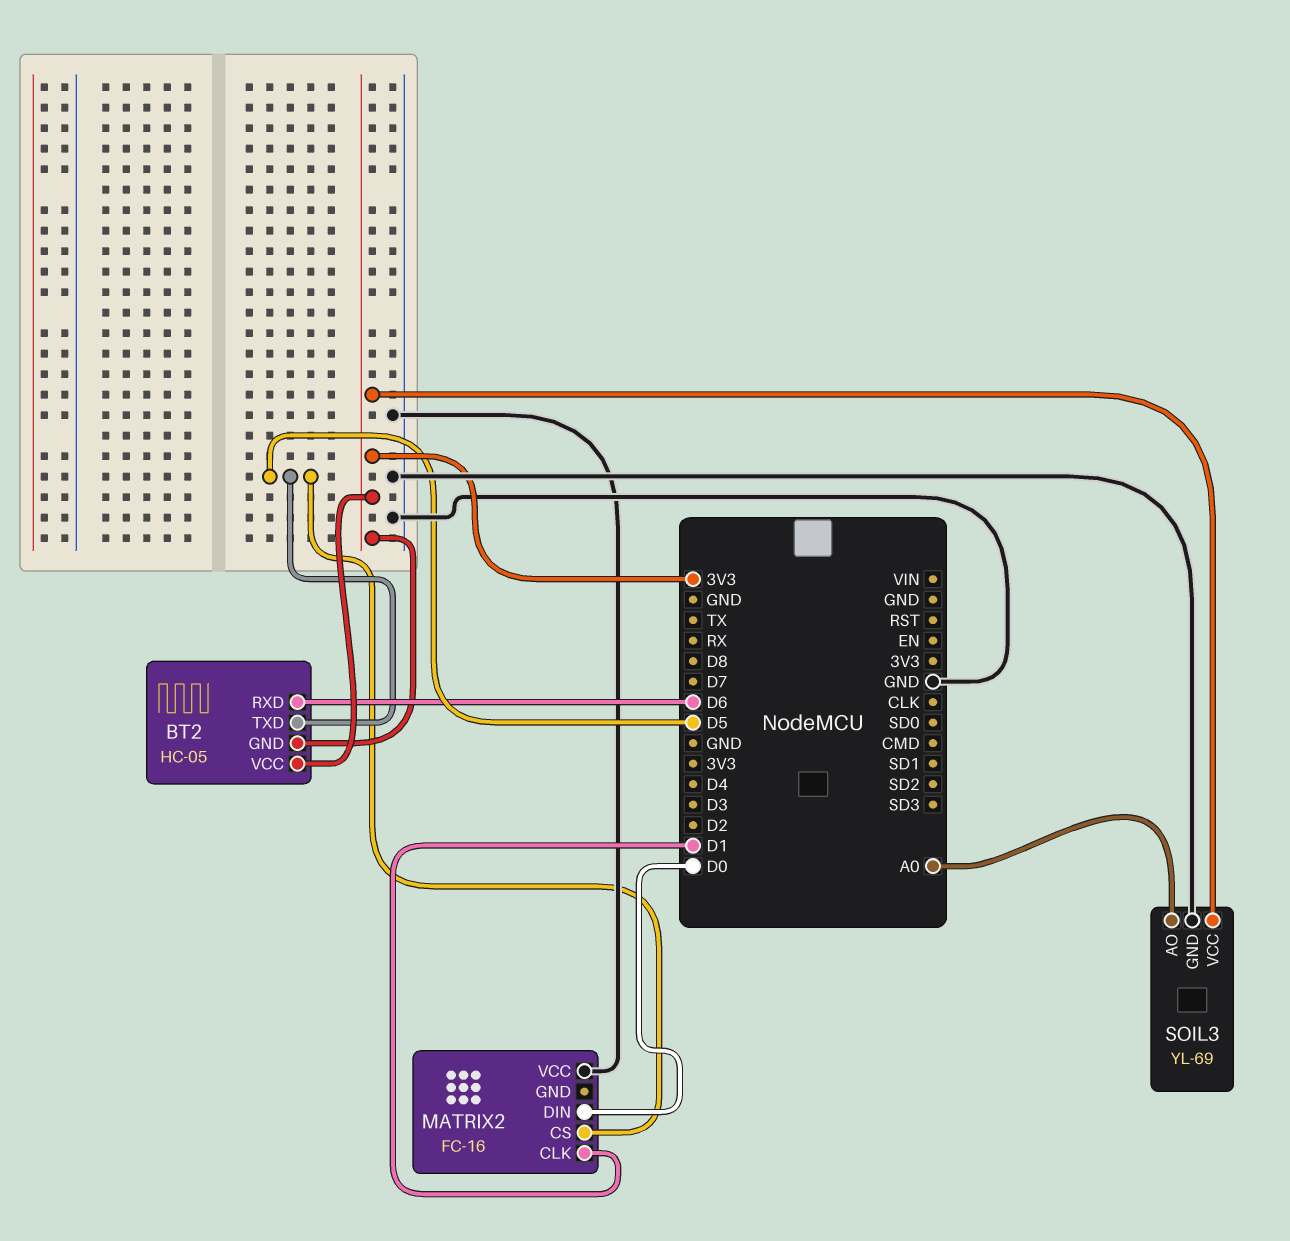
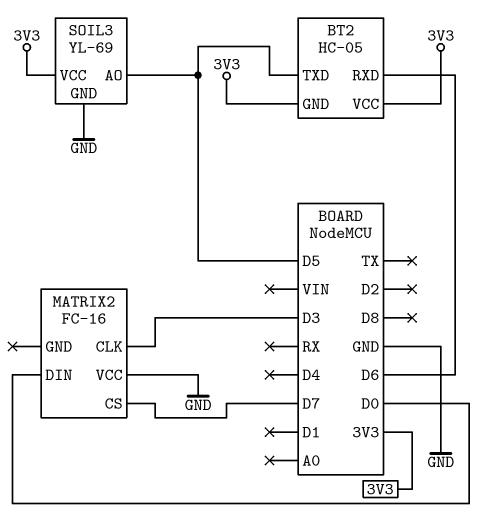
MATRIX2 pin CLK: D1 -> D3
MATRIX2 pin CS: D5 -> D7
SOIL3 pin AO: A0 -> D5

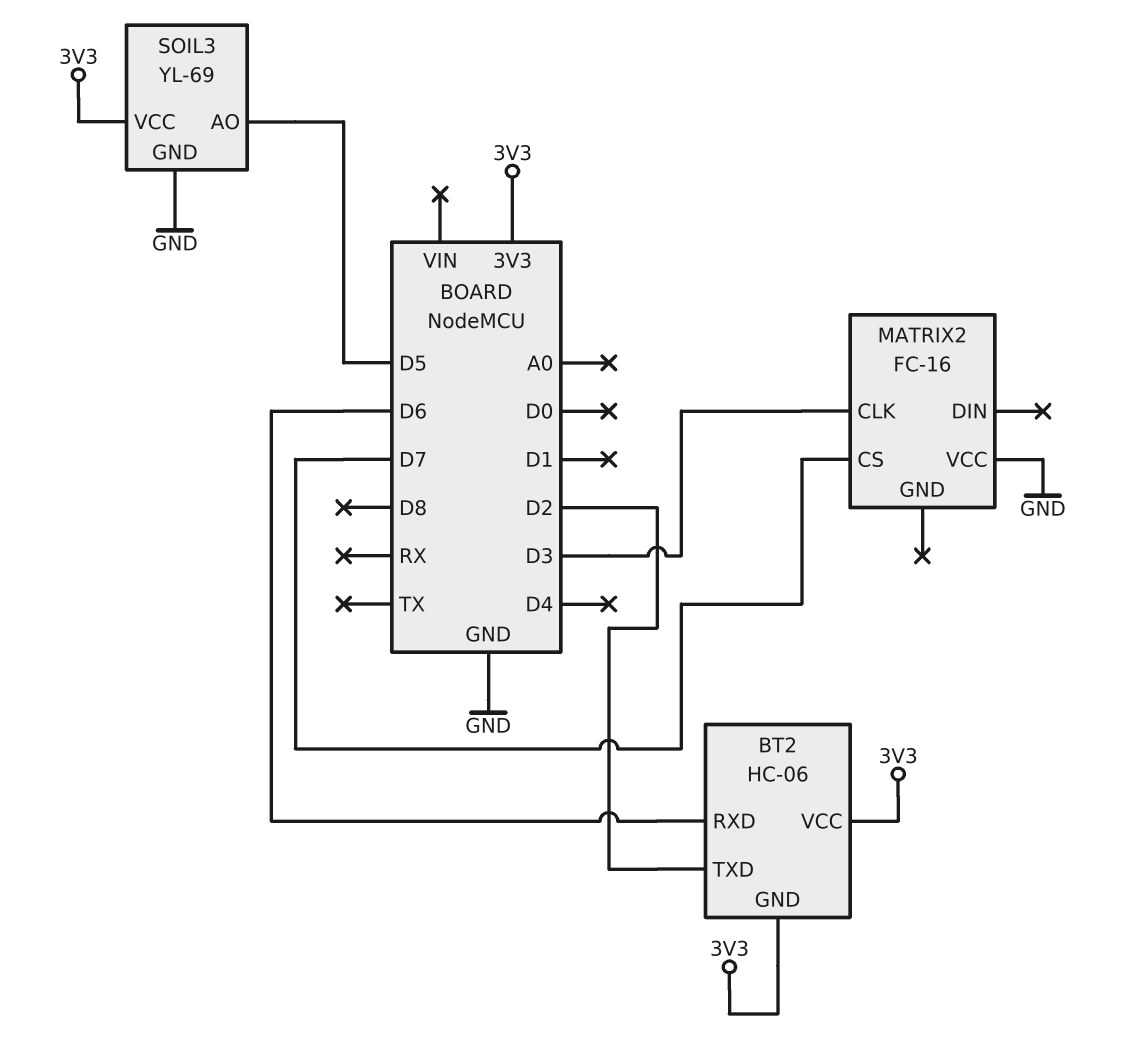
BT2: HC-05 -> HC-06
BT2 pin TXD: D5 -> D2
MATRIX2 pin DIN: D0 -> none

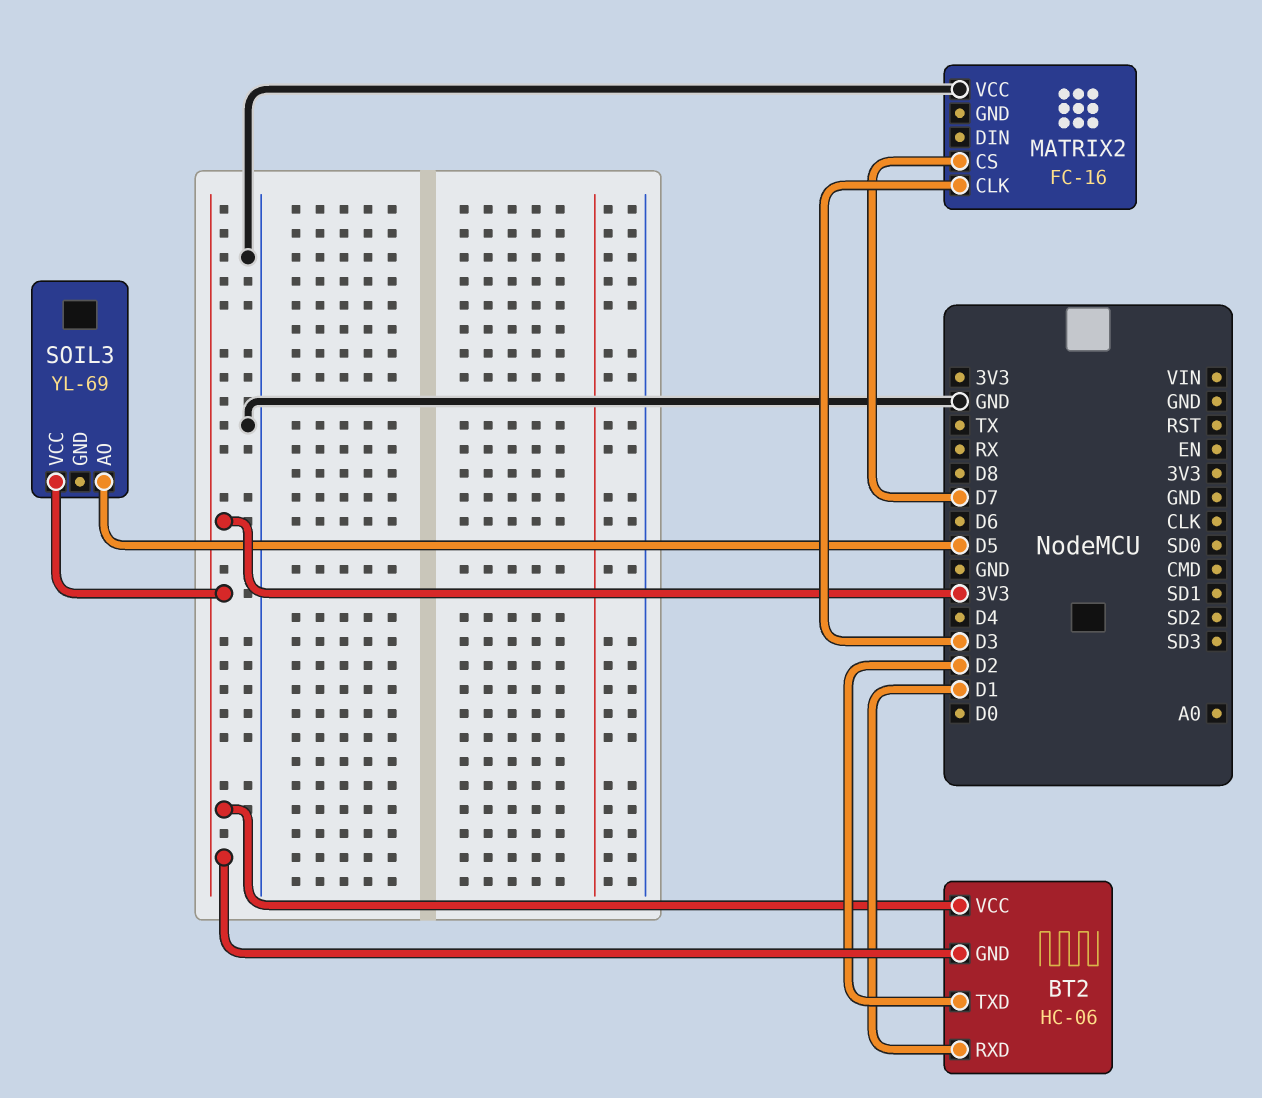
BT2 pin RXD: D6 -> D1
SOIL3 pin GND: GND -> none

